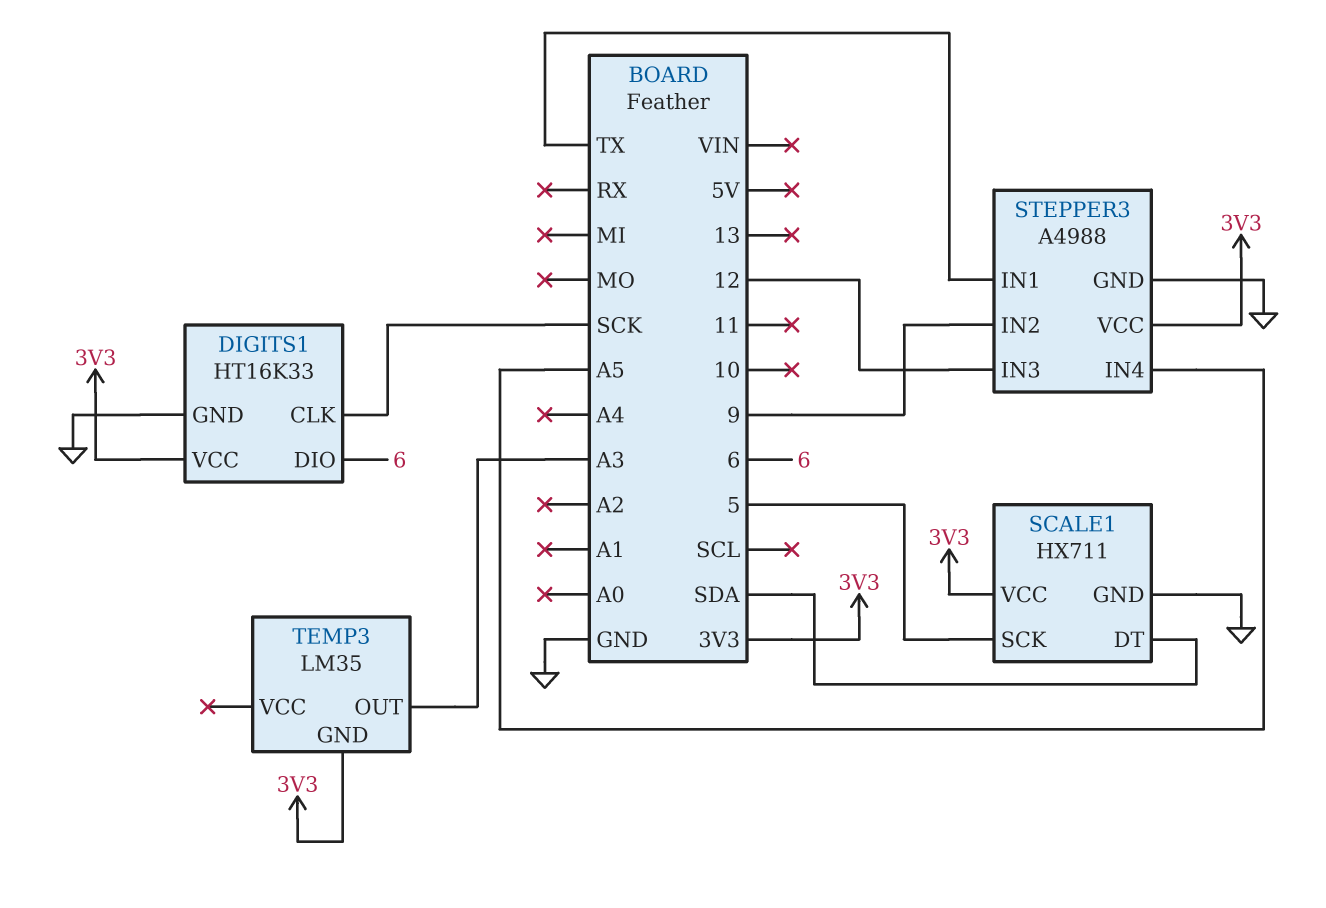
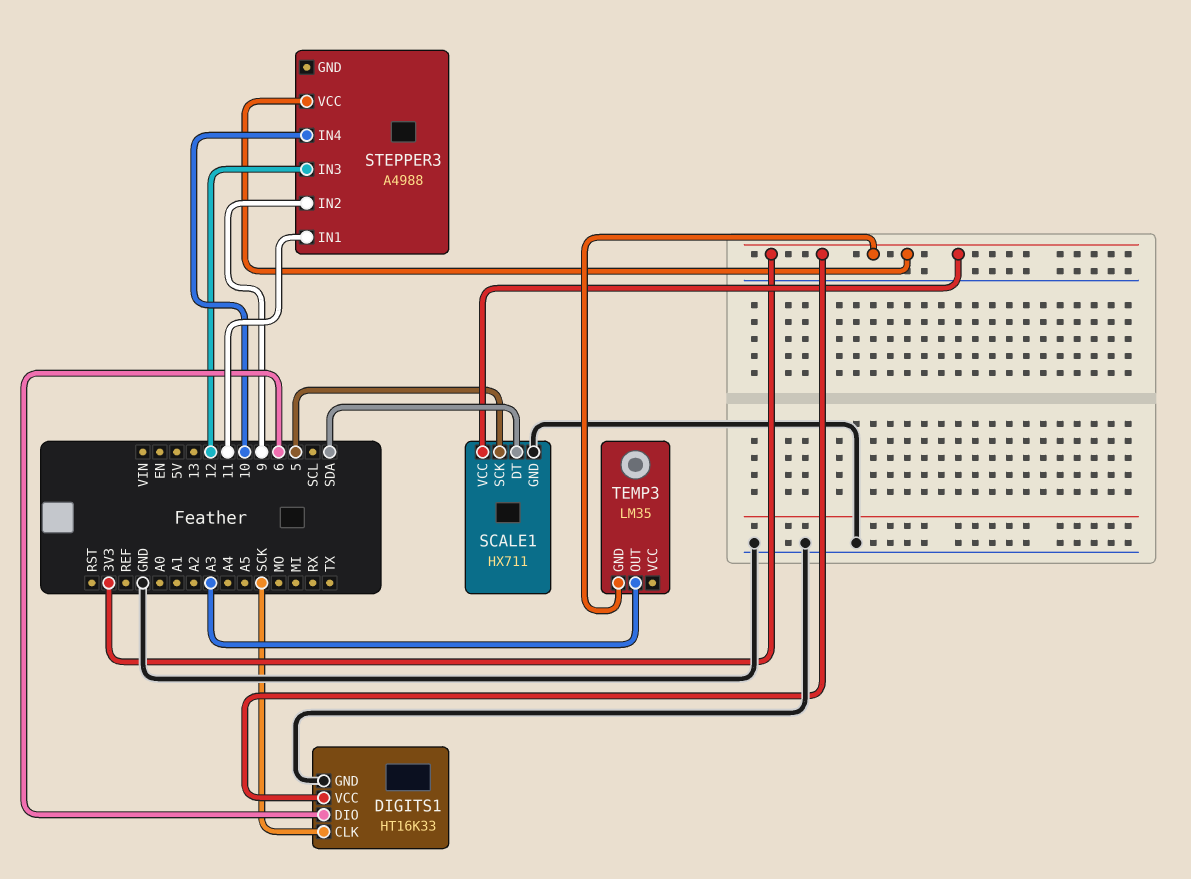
STEPPER3 pin GND: GND -> none
STEPPER3 pin IN1: TX -> 11
STEPPER3 pin IN4: A5 -> 10

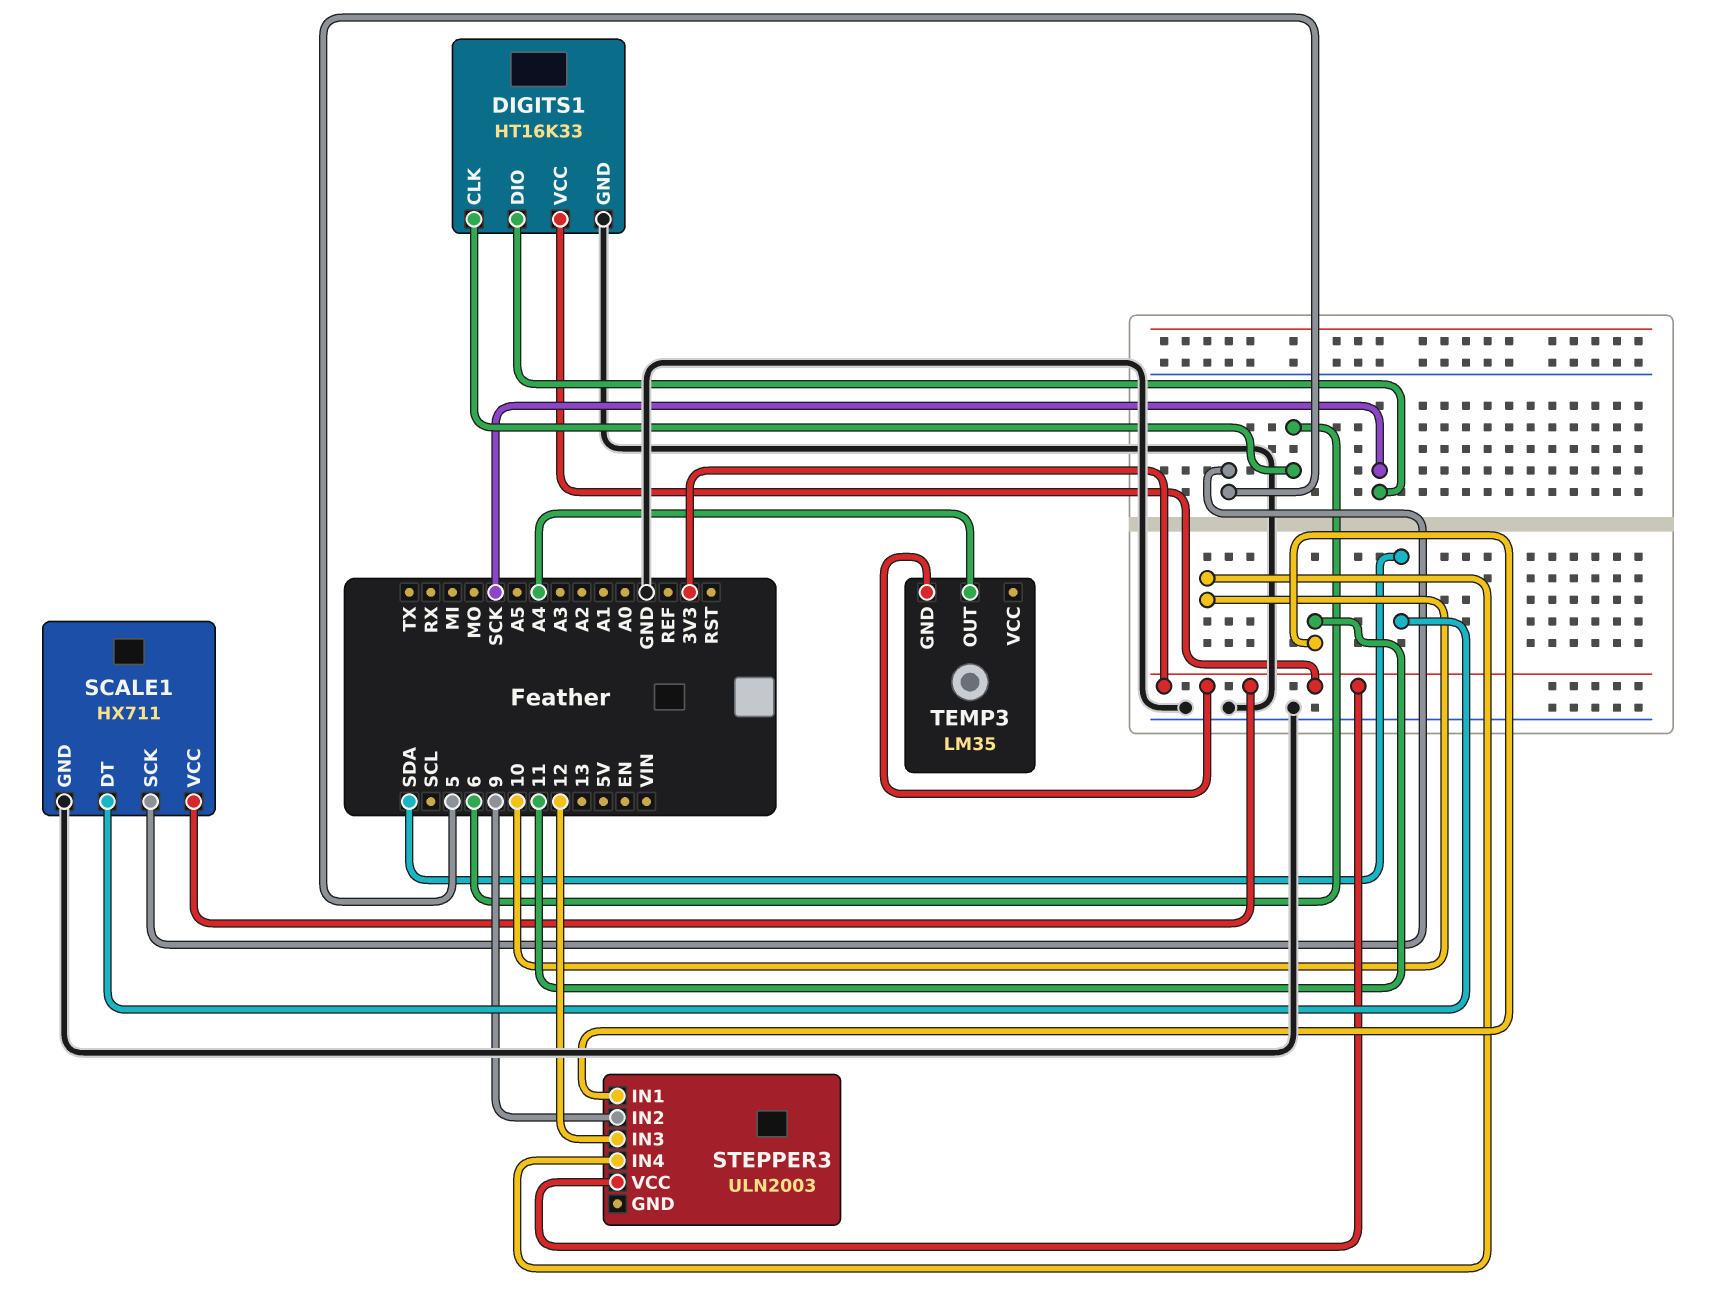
DIGITS1 pin CLK: SCK -> 6
DIGITS1 pin DIO: 6 -> SCK
STEPPER3: A4988 -> ULN2003
TEMP3 pin OUT: A3 -> A4

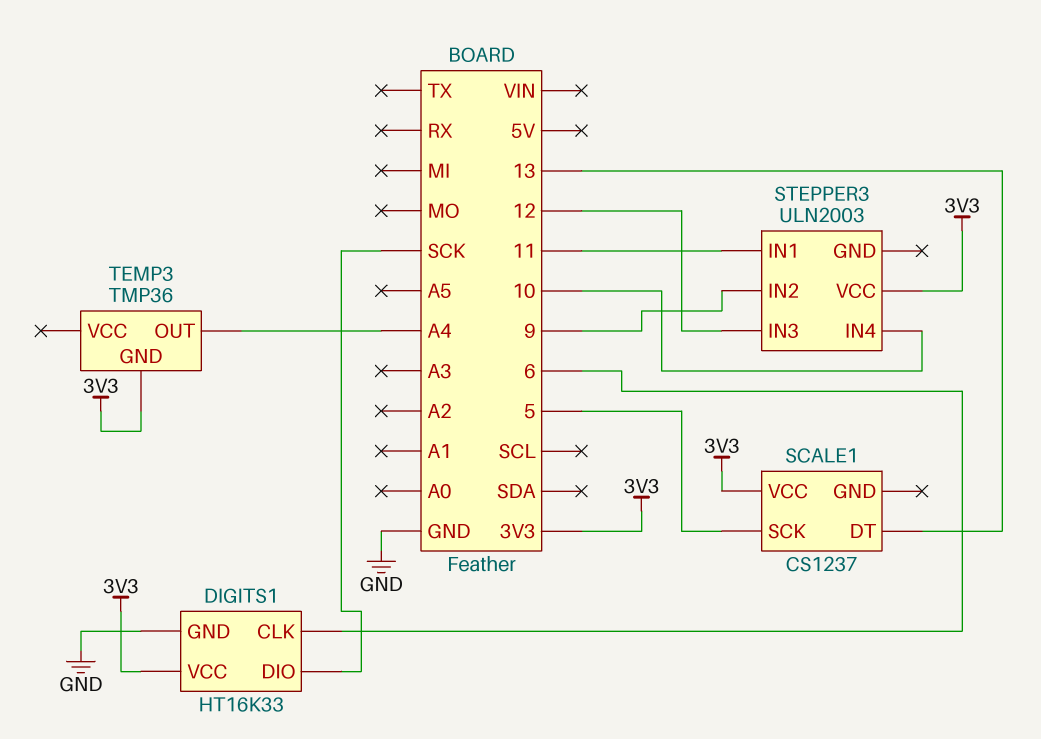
SCALE1: HX711 -> CS1237
SCALE1 pin DT: SDA -> 13
SCALE1 pin GND: GND -> none
TEMP3: LM35 -> TMP36

